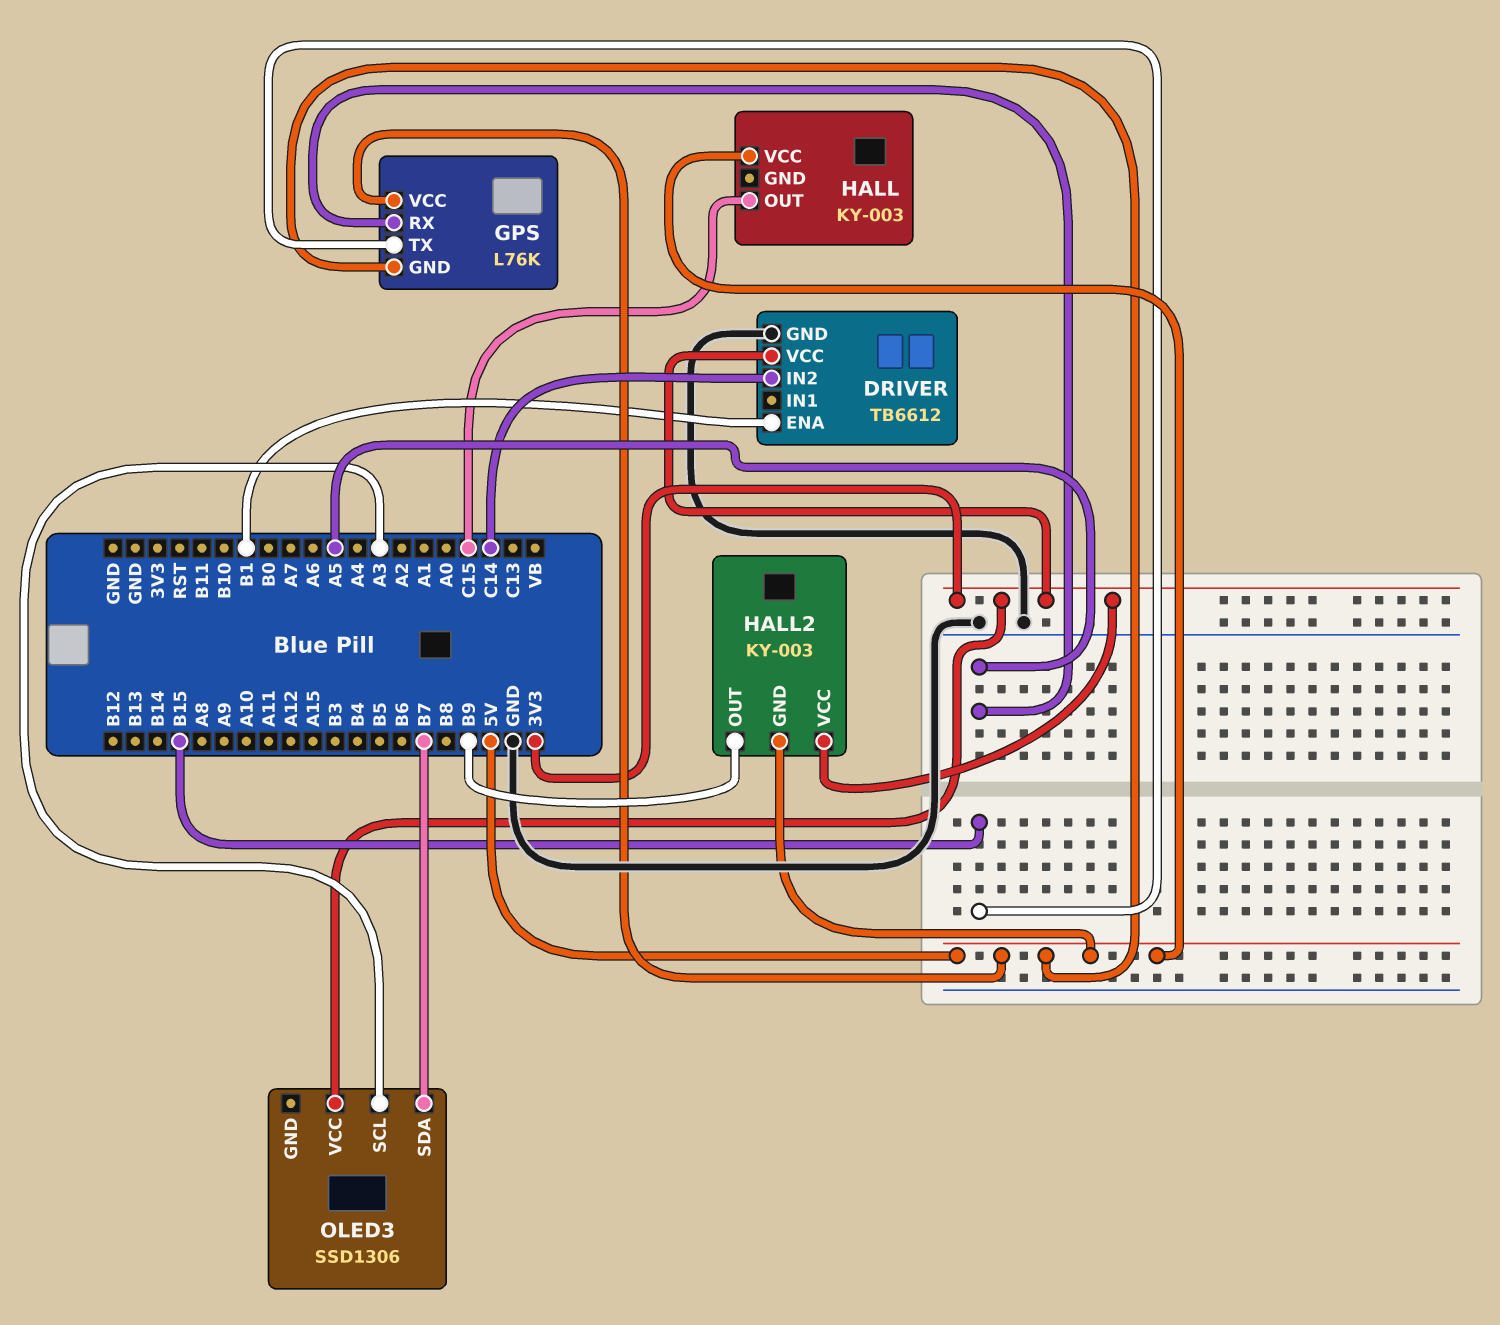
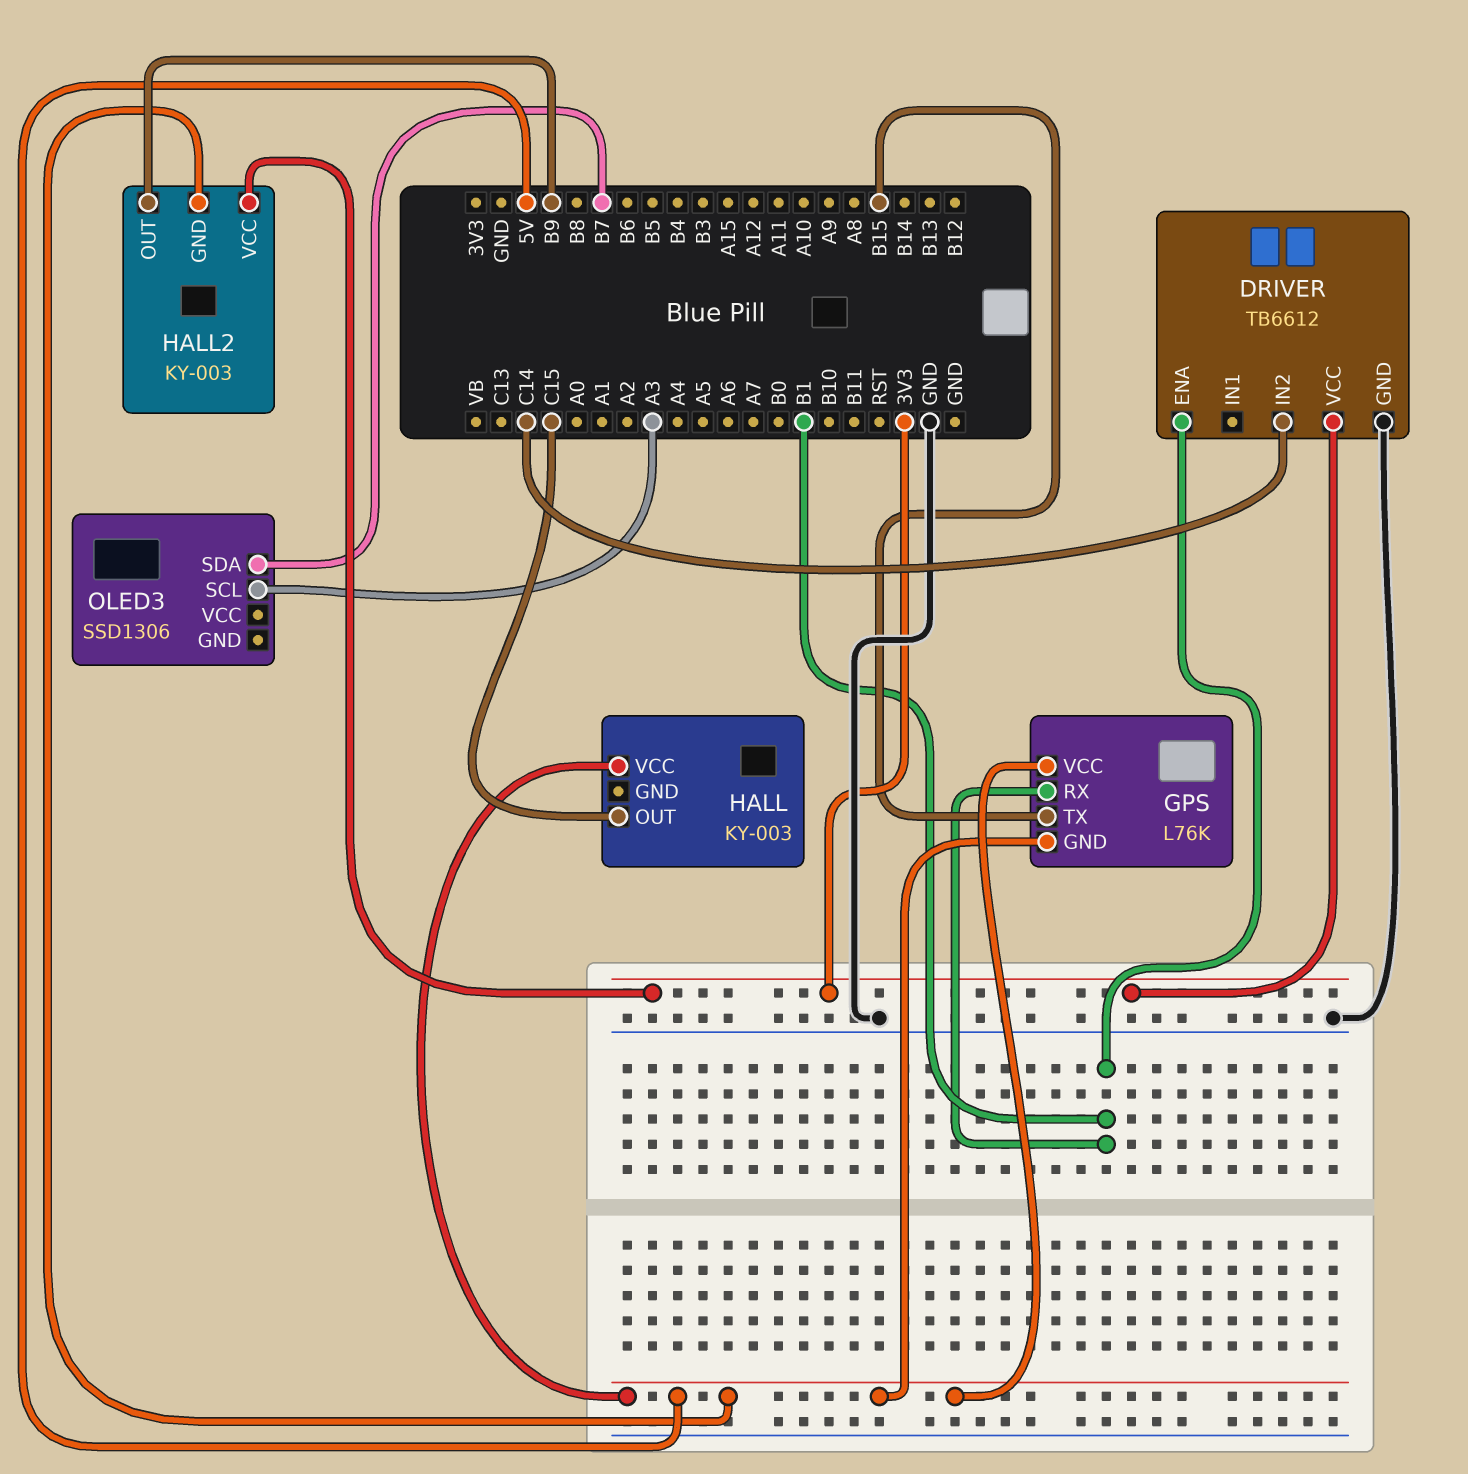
GPS pin RX: A5 -> B1
OLED3 pin VCC: 3V3 -> none

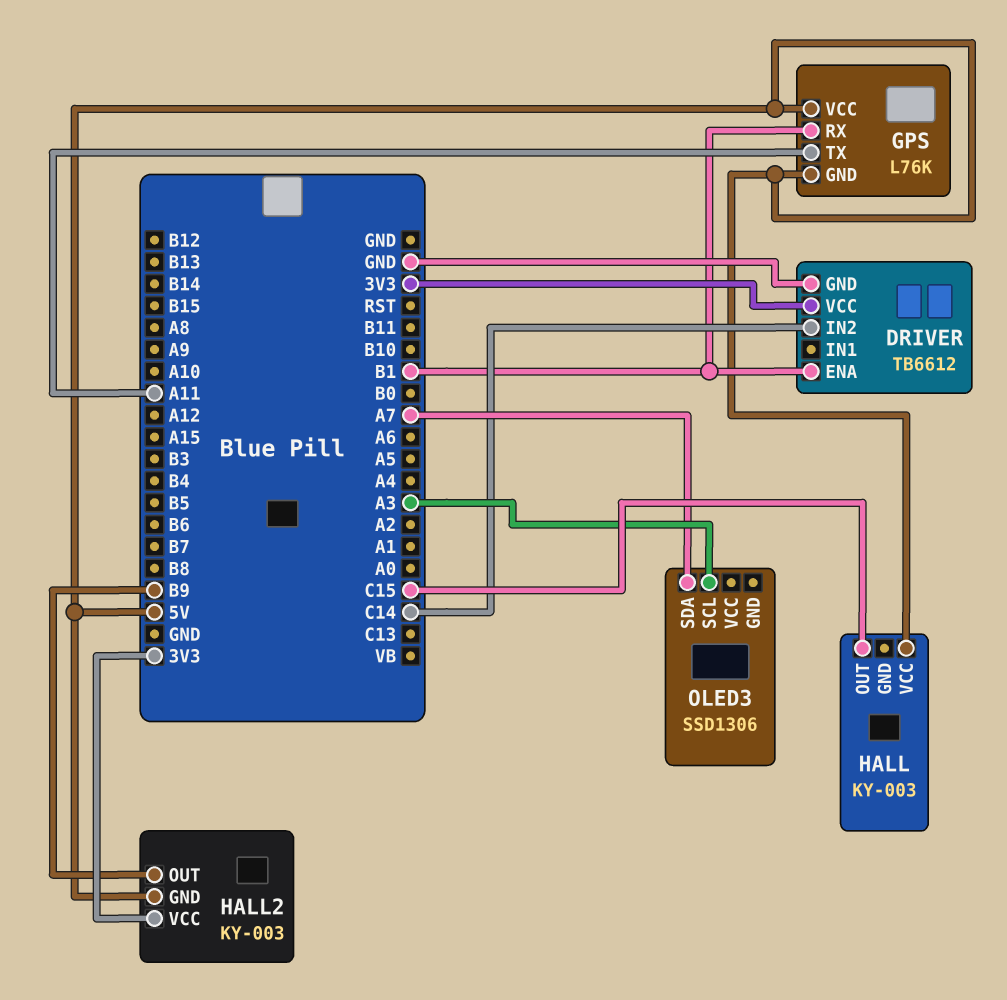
GPS pin TX: B15 -> A11
OLED3 pin SDA: B7 -> A7

